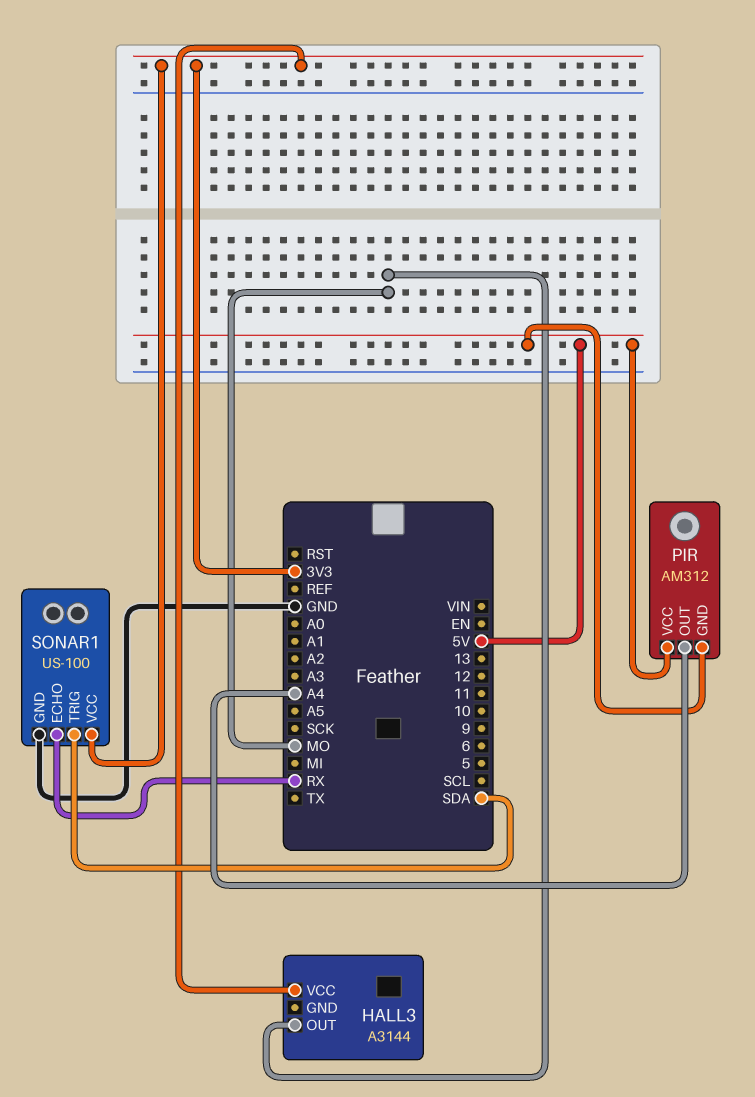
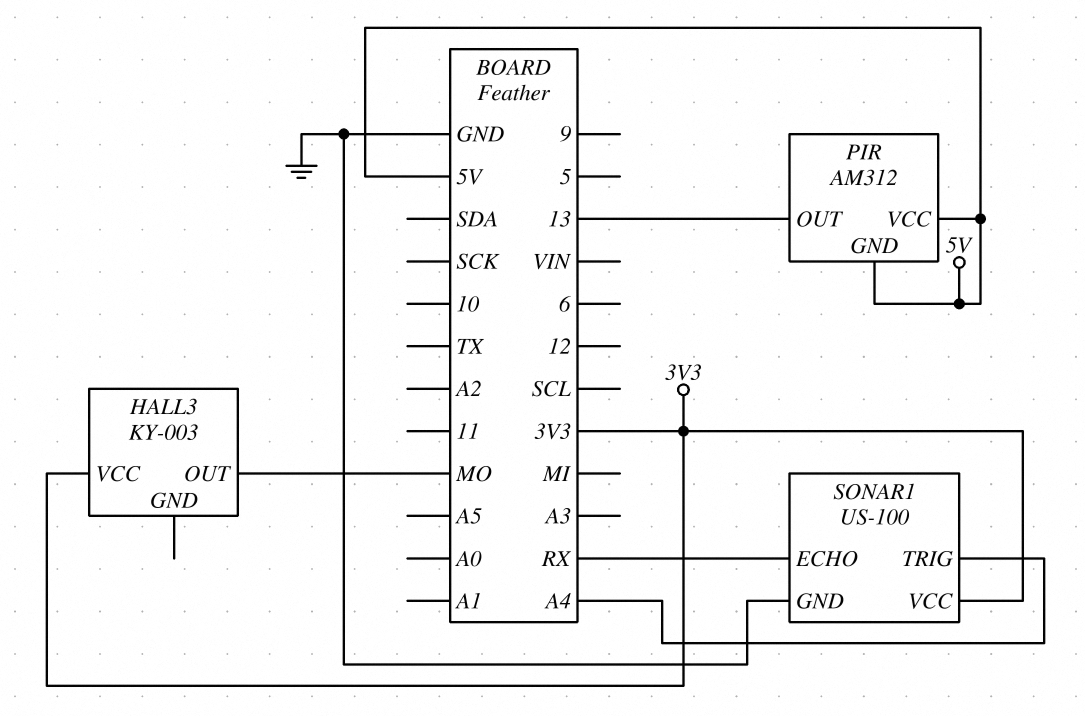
HALL3: A3144 -> KY-003
PIR pin OUT: A4 -> 13
SONAR1 pin TRIG: SDA -> A4

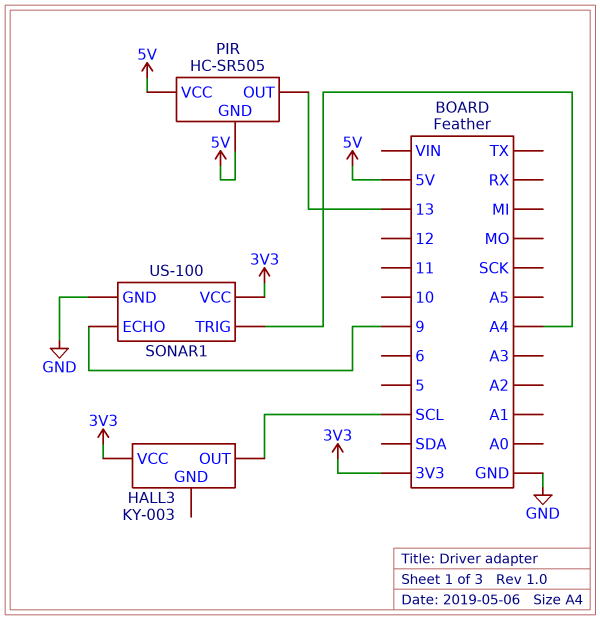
HALL3 pin OUT: MO -> SCL
PIR: AM312 -> HC-SR505
SONAR1 pin ECHO: RX -> 9

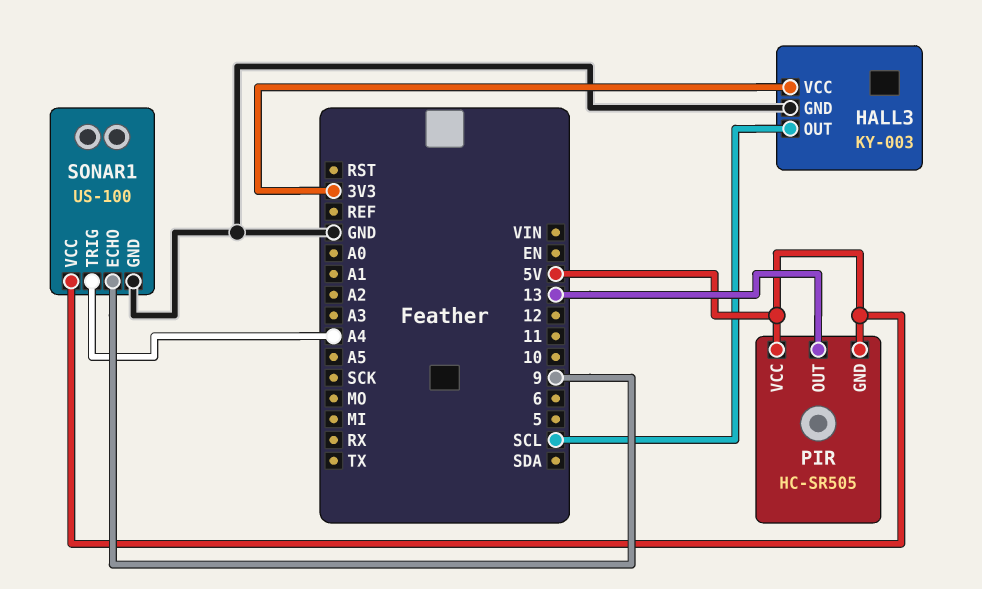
HALL3 pin GND: none -> GND
SONAR1 pin VCC: 3V3 -> 5V

